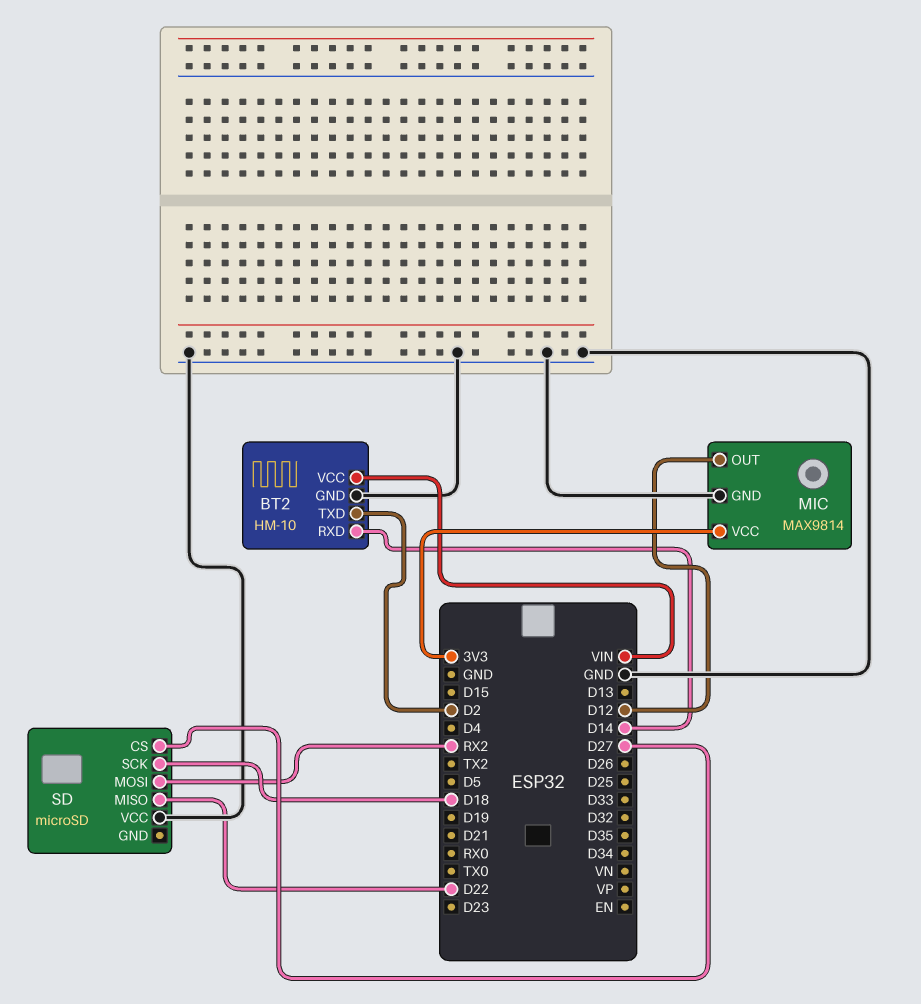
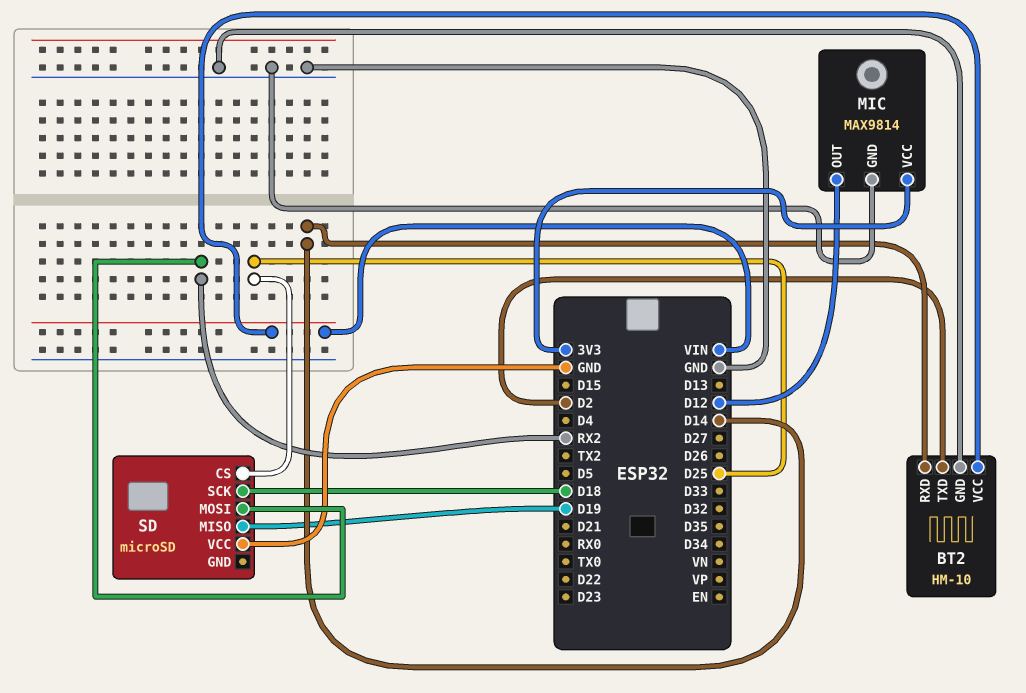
SD pin CS: D27 -> D25
SD pin MISO: D22 -> D19

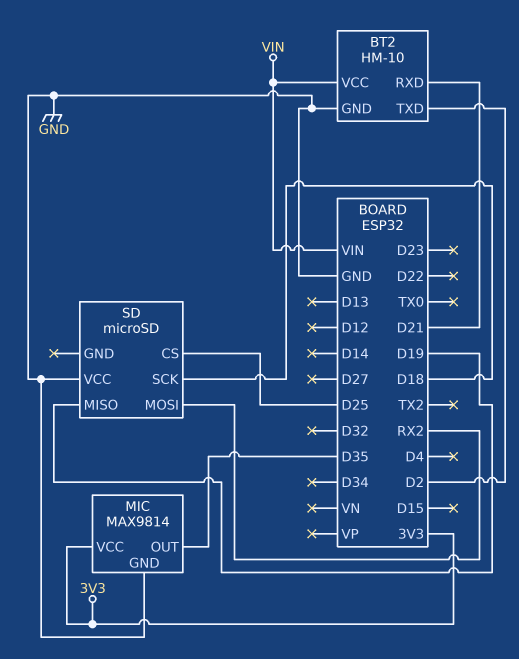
BT2 pin RXD: D14 -> D21
MIC pin OUT: D12 -> D35

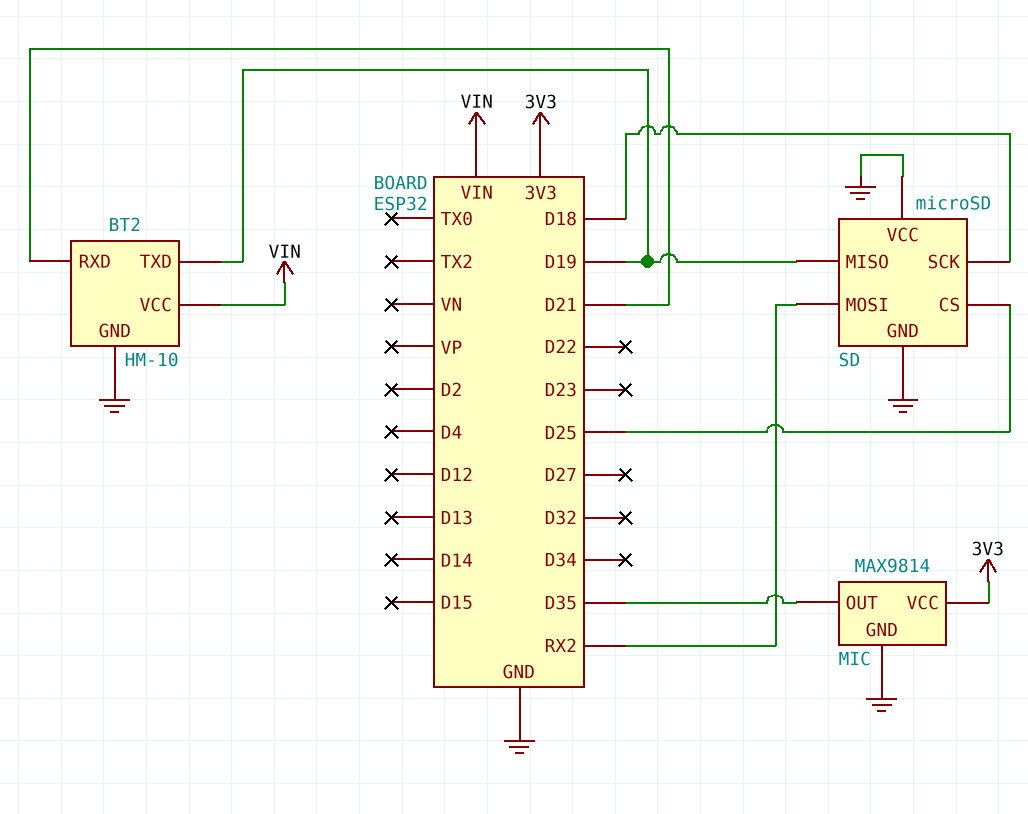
BT2 pin TXD: D2 -> D19
SD pin GND: none -> GND

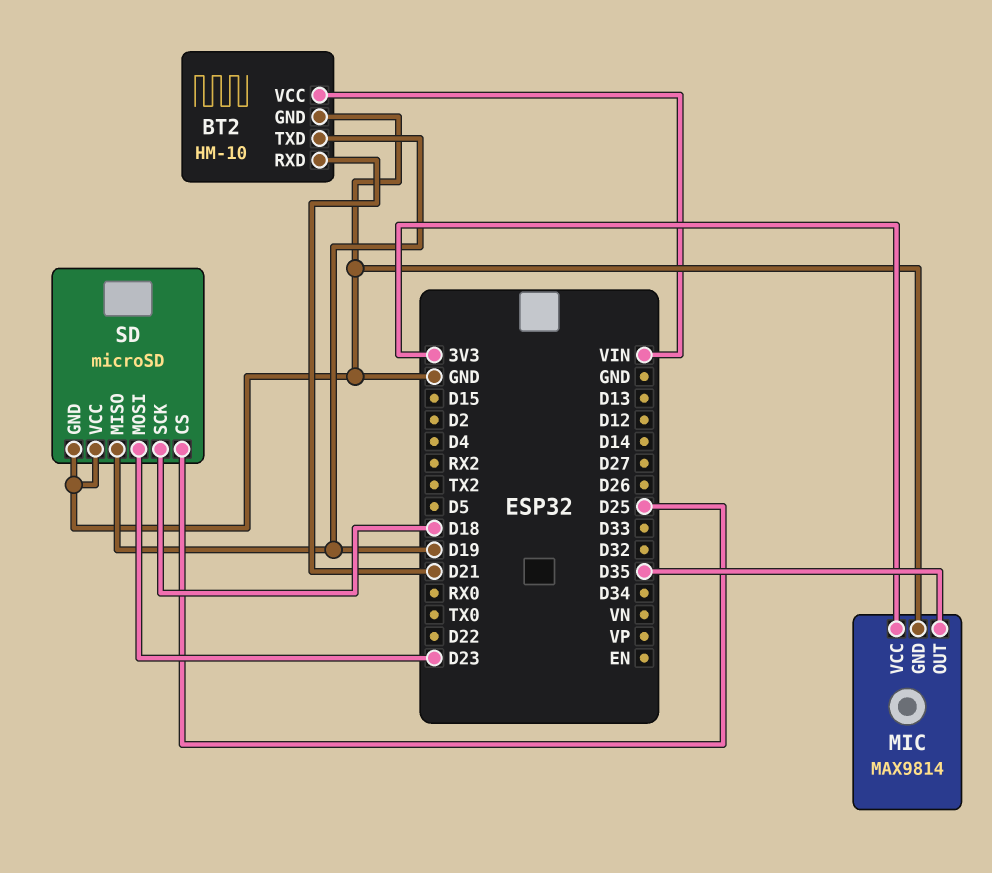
SD pin MOSI: RX2 -> D23

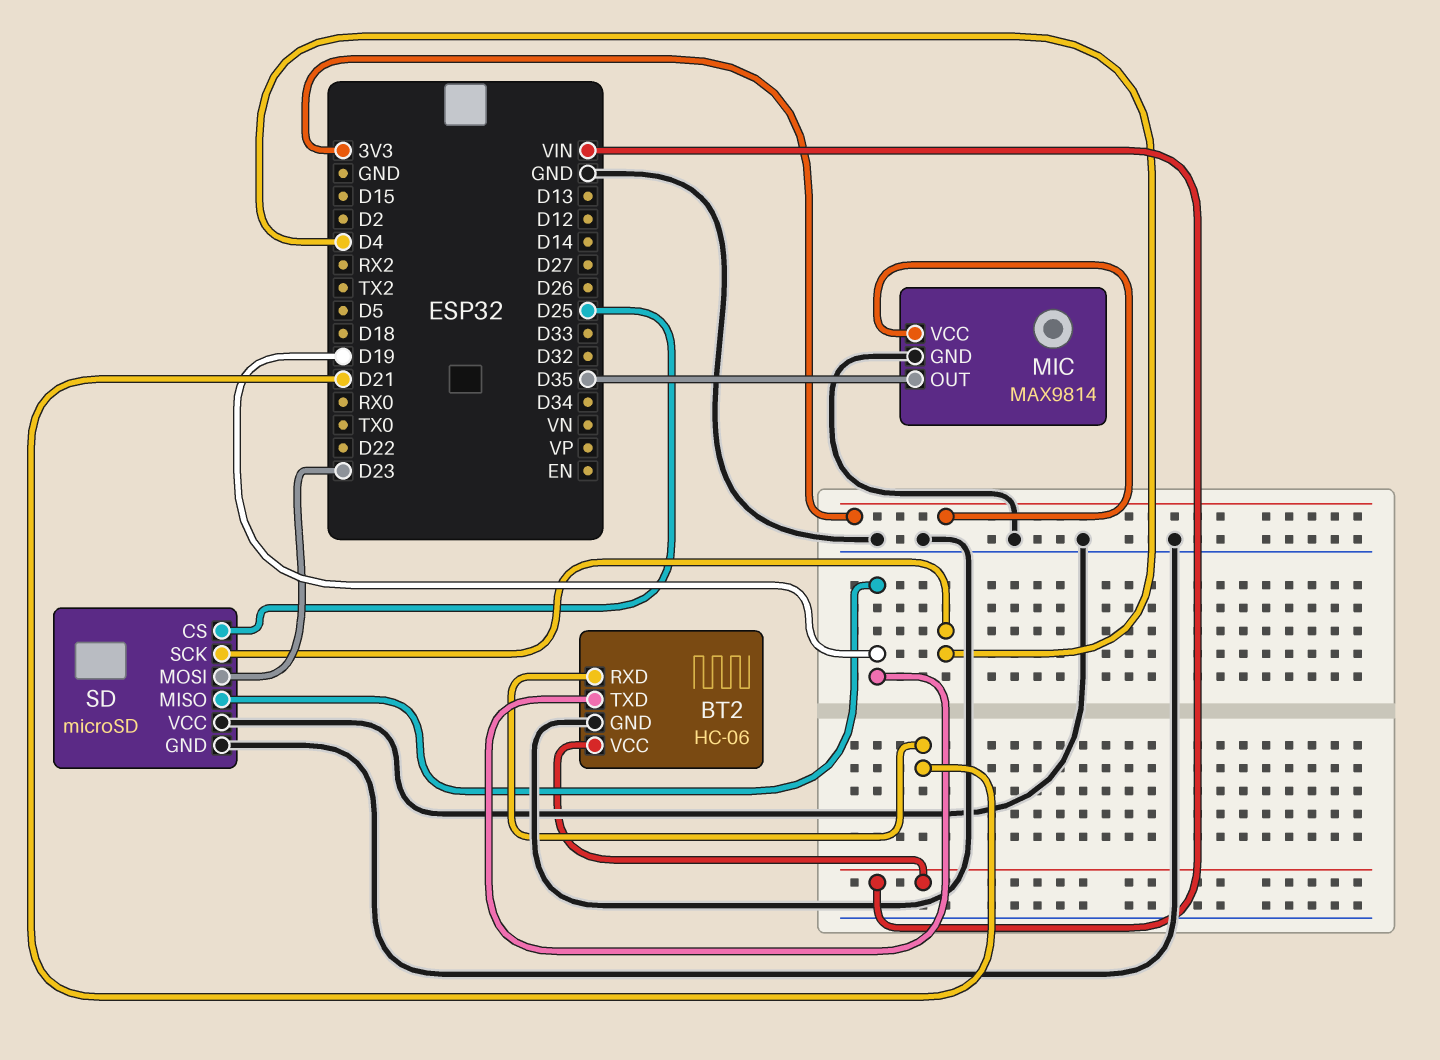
BT2: HM-10 -> HC-06
SD pin SCK: D18 -> D4

